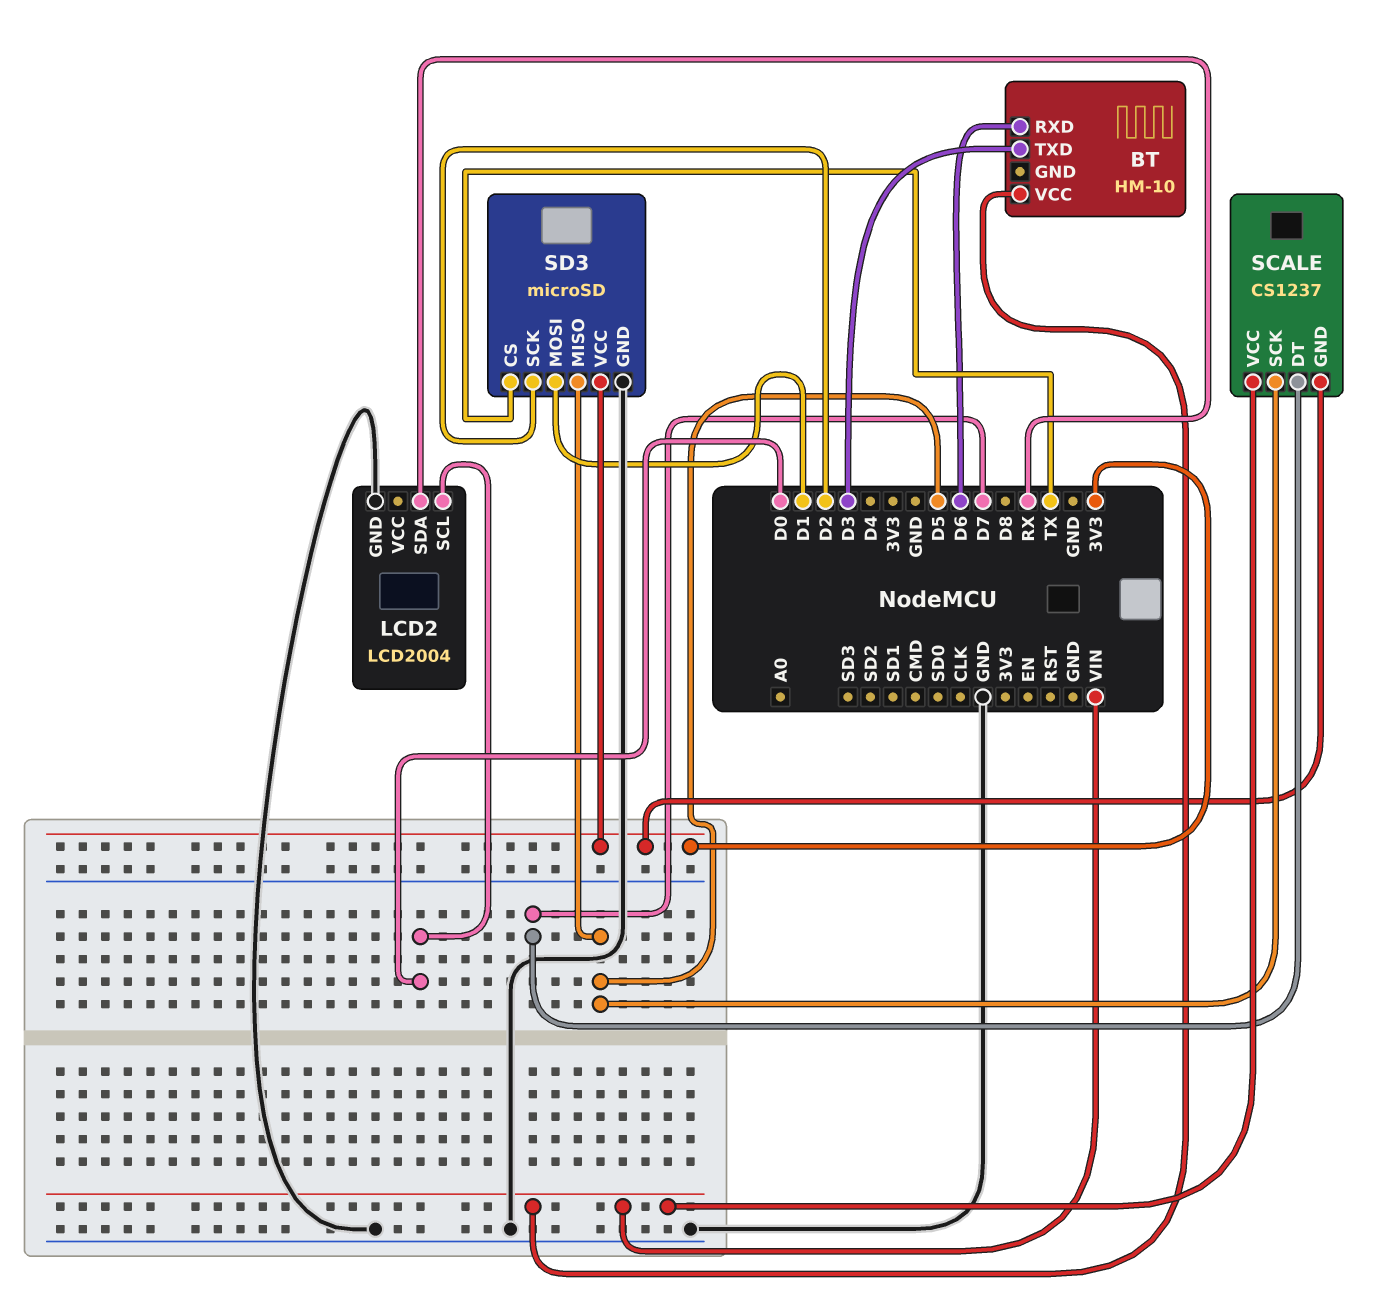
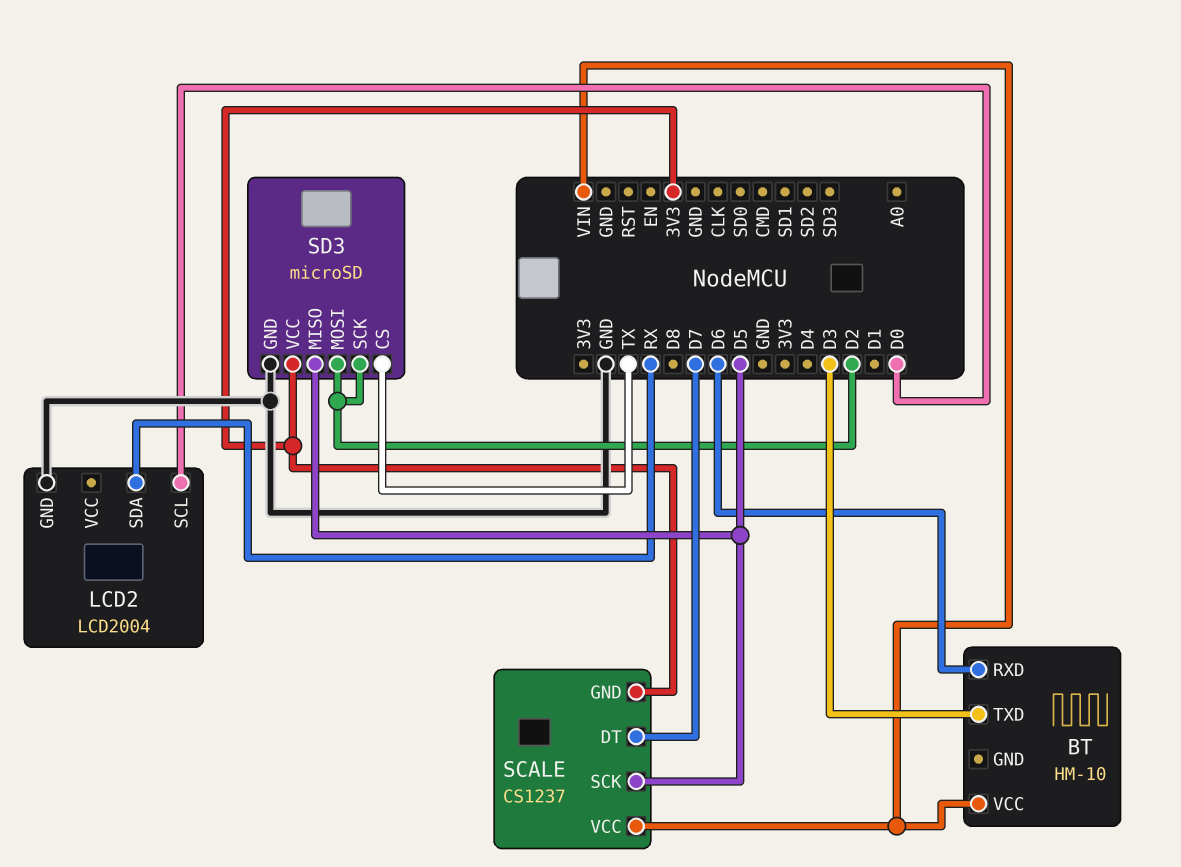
SD3 pin MOSI: D1 -> D2

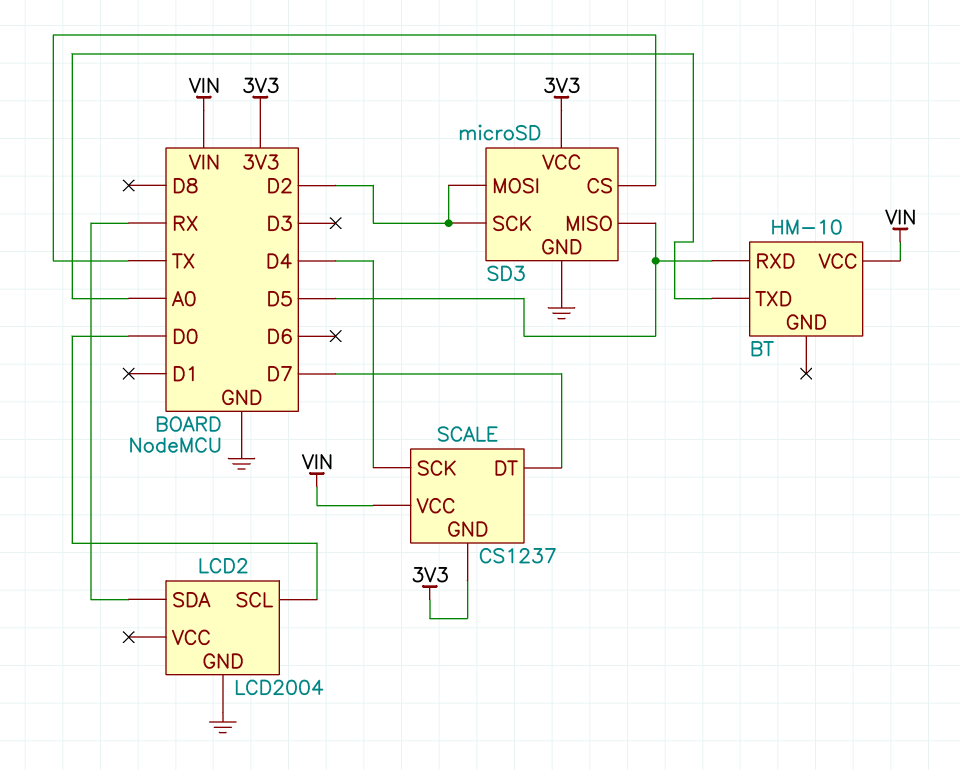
BT pin RXD: D6 -> D5
BT pin TXD: D3 -> A0
SCALE pin SCK: D5 -> D4

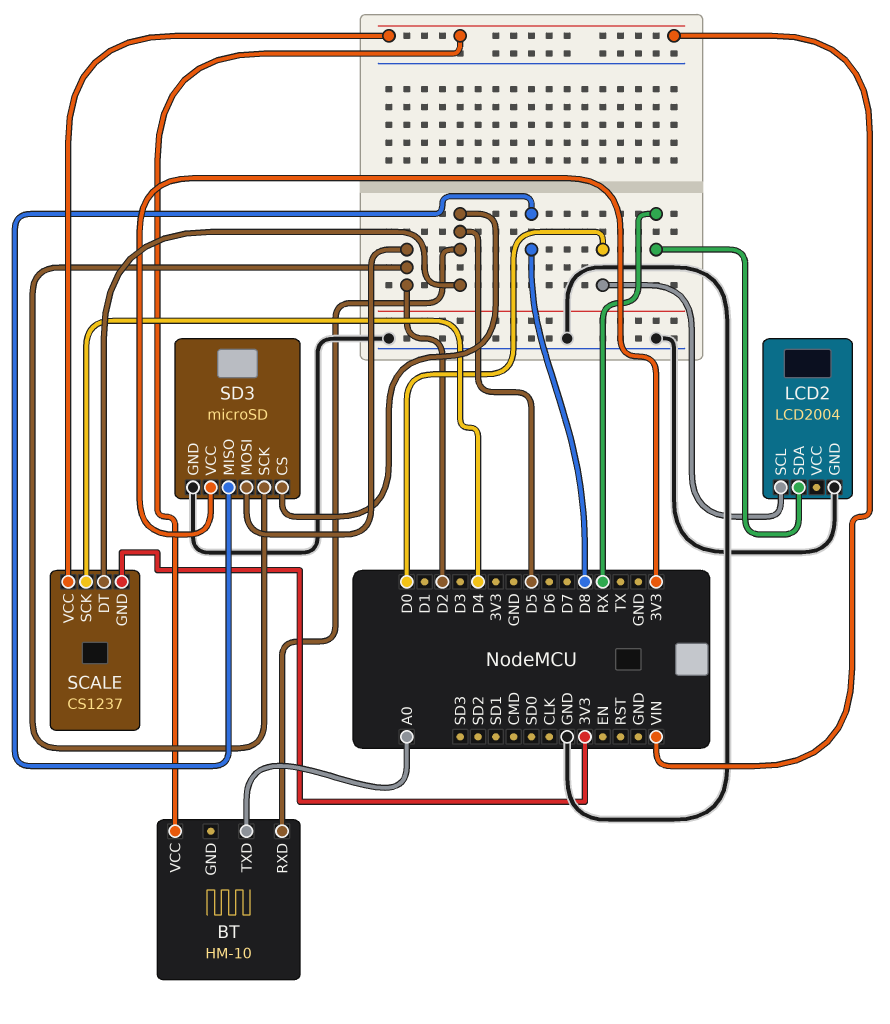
SCALE pin DT: D7 -> D5
SD3 pin CS: TX -> D5
SD3 pin MISO: D5 -> D8

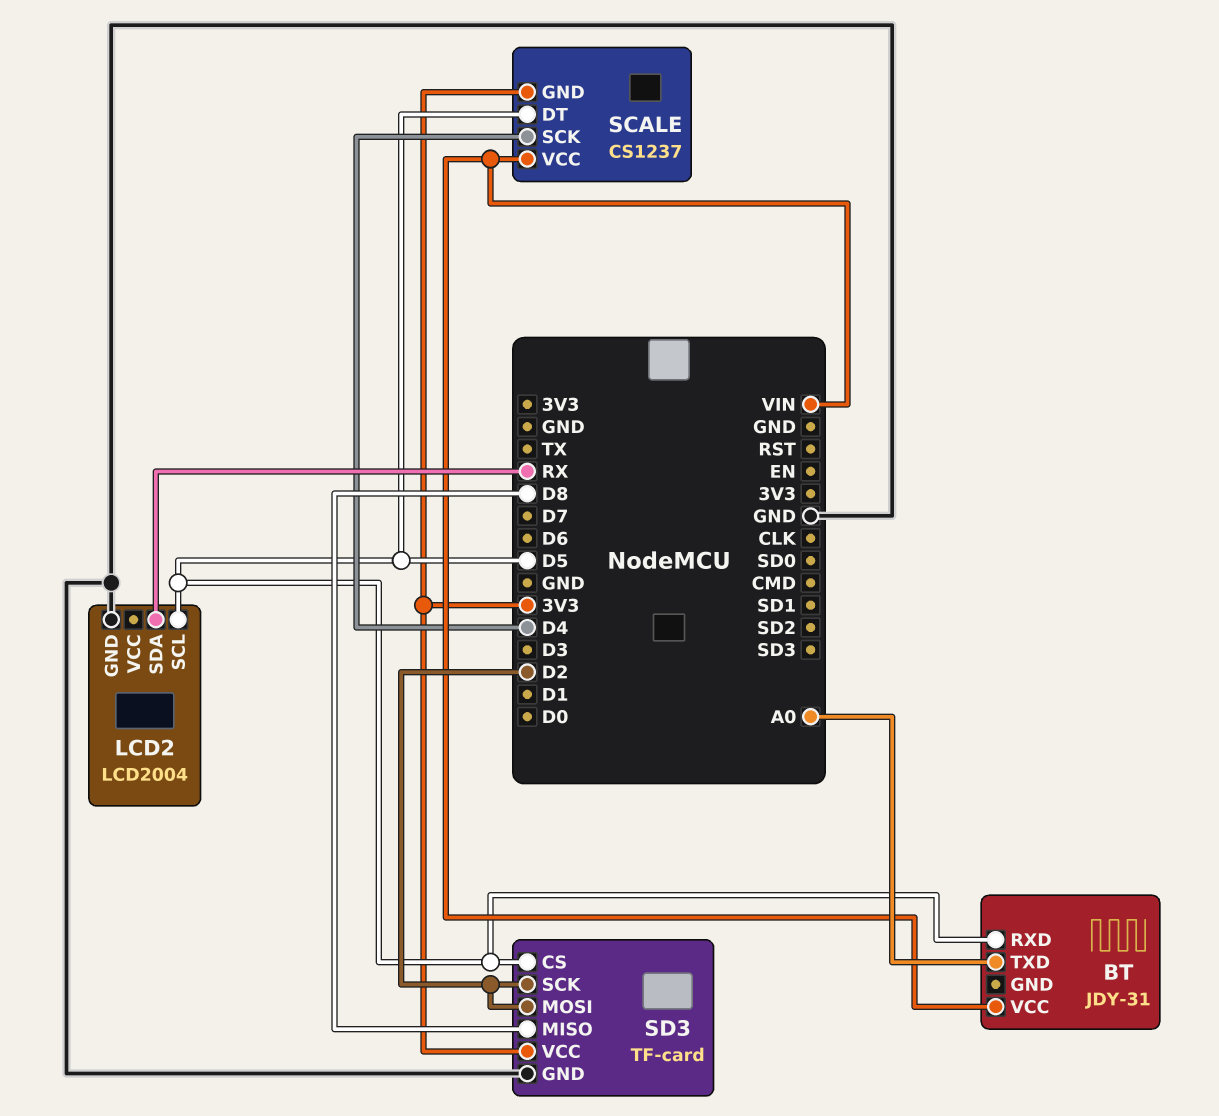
BT: HM-10 -> JDY-31
LCD2 pin SCL: D0 -> D5
SD3: microSD -> TF-card

